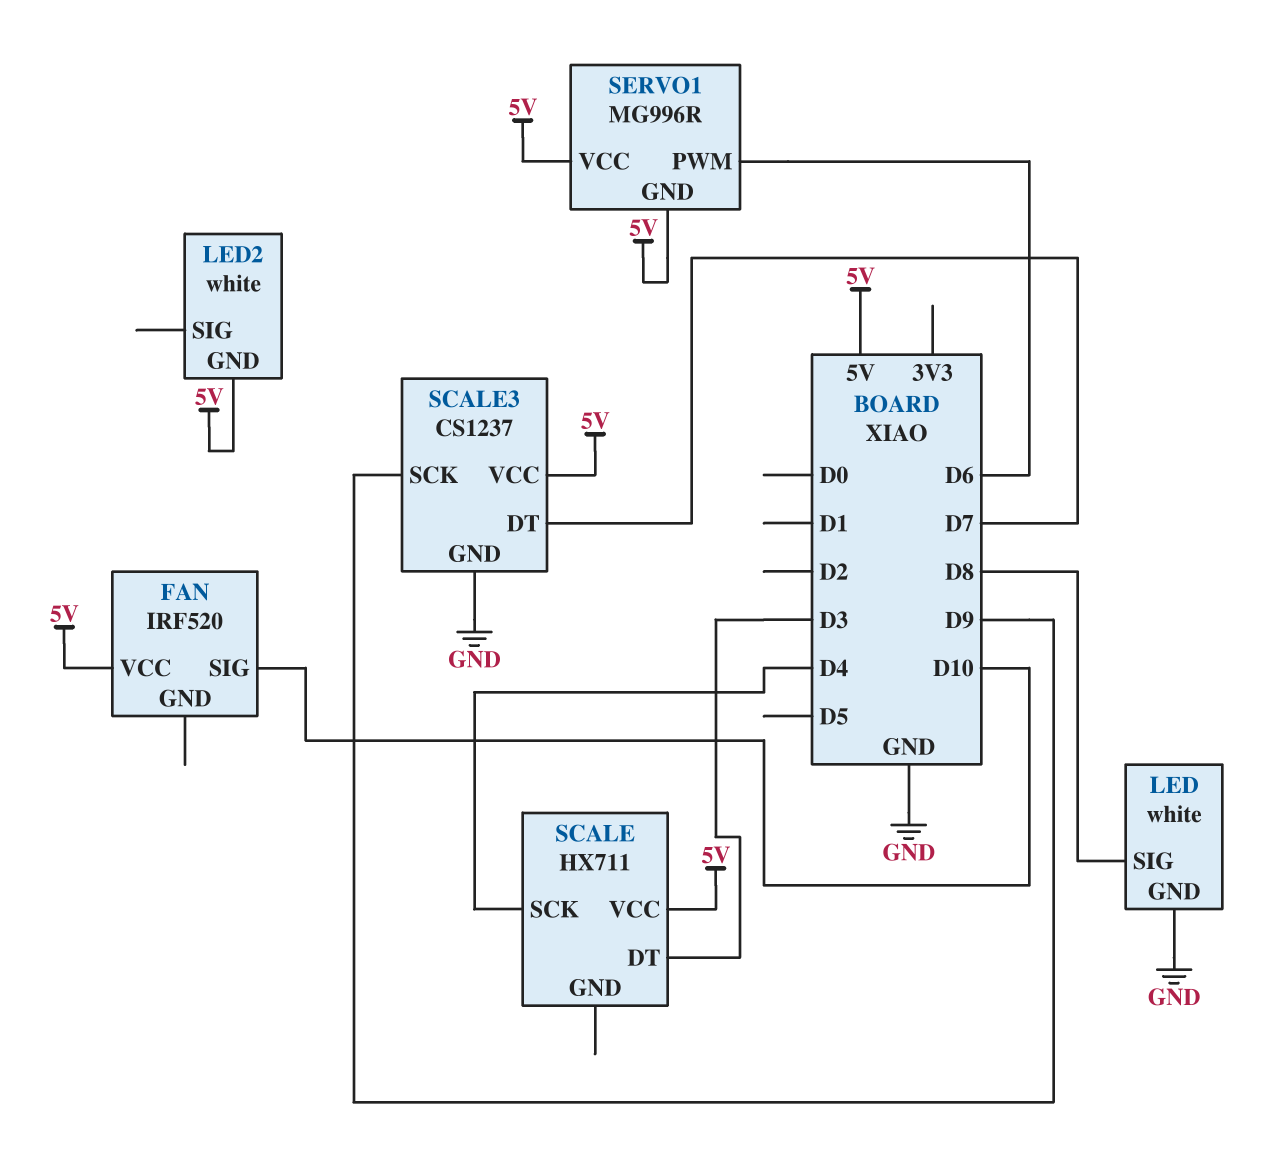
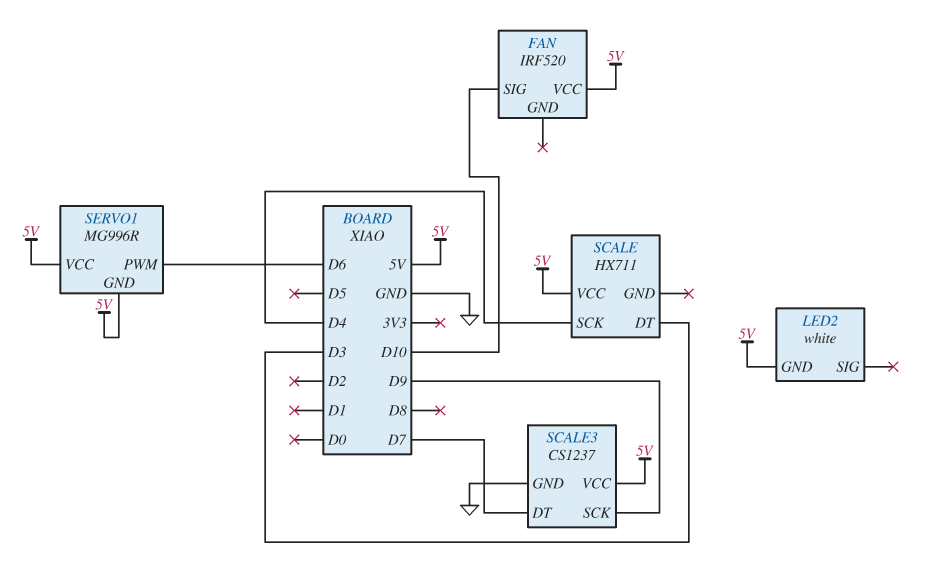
LED: white -> none
LED pin GND: GND -> none
LED pin SIG: D8 -> none

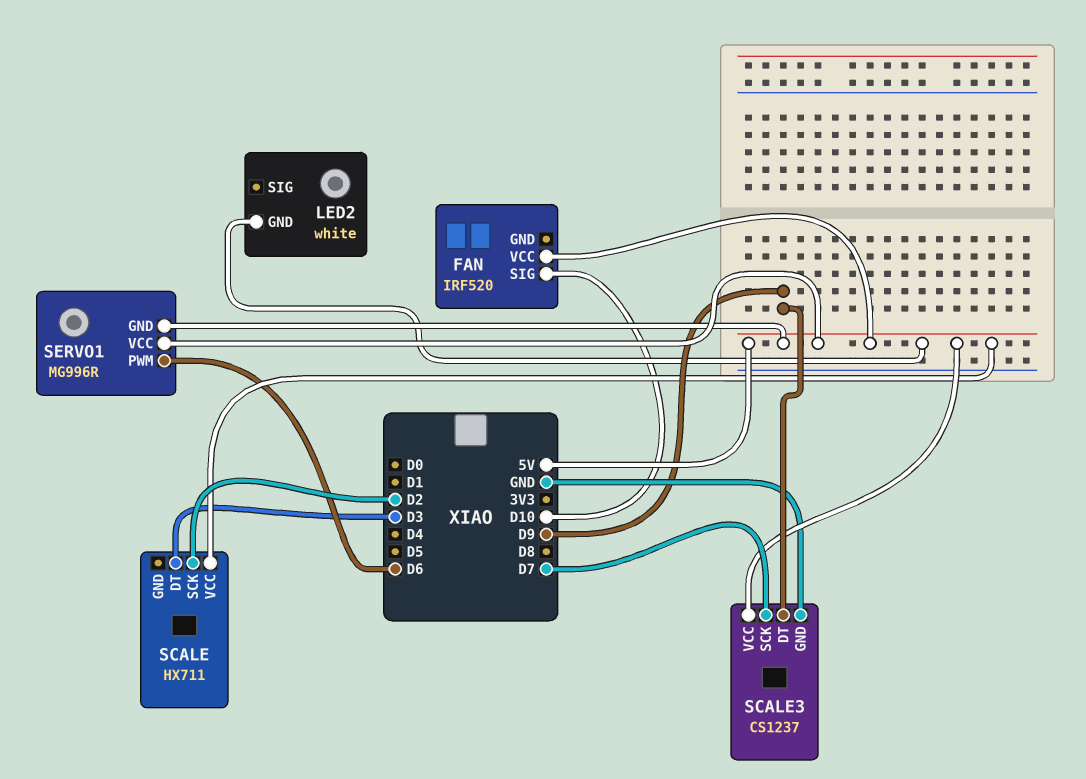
SCALE pin SCK: D4 -> D2
SCALE3 pin DT: D7 -> D9
SCALE3 pin SCK: D9 -> D7

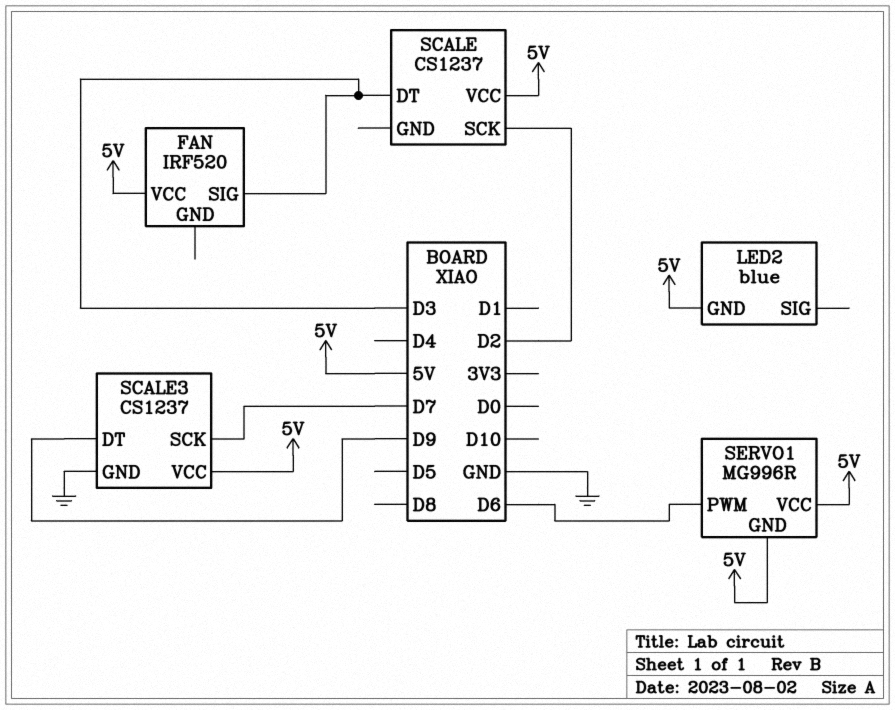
FAN pin SIG: D10 -> D3
LED2: white -> blue
SCALE: HX711 -> CS1237

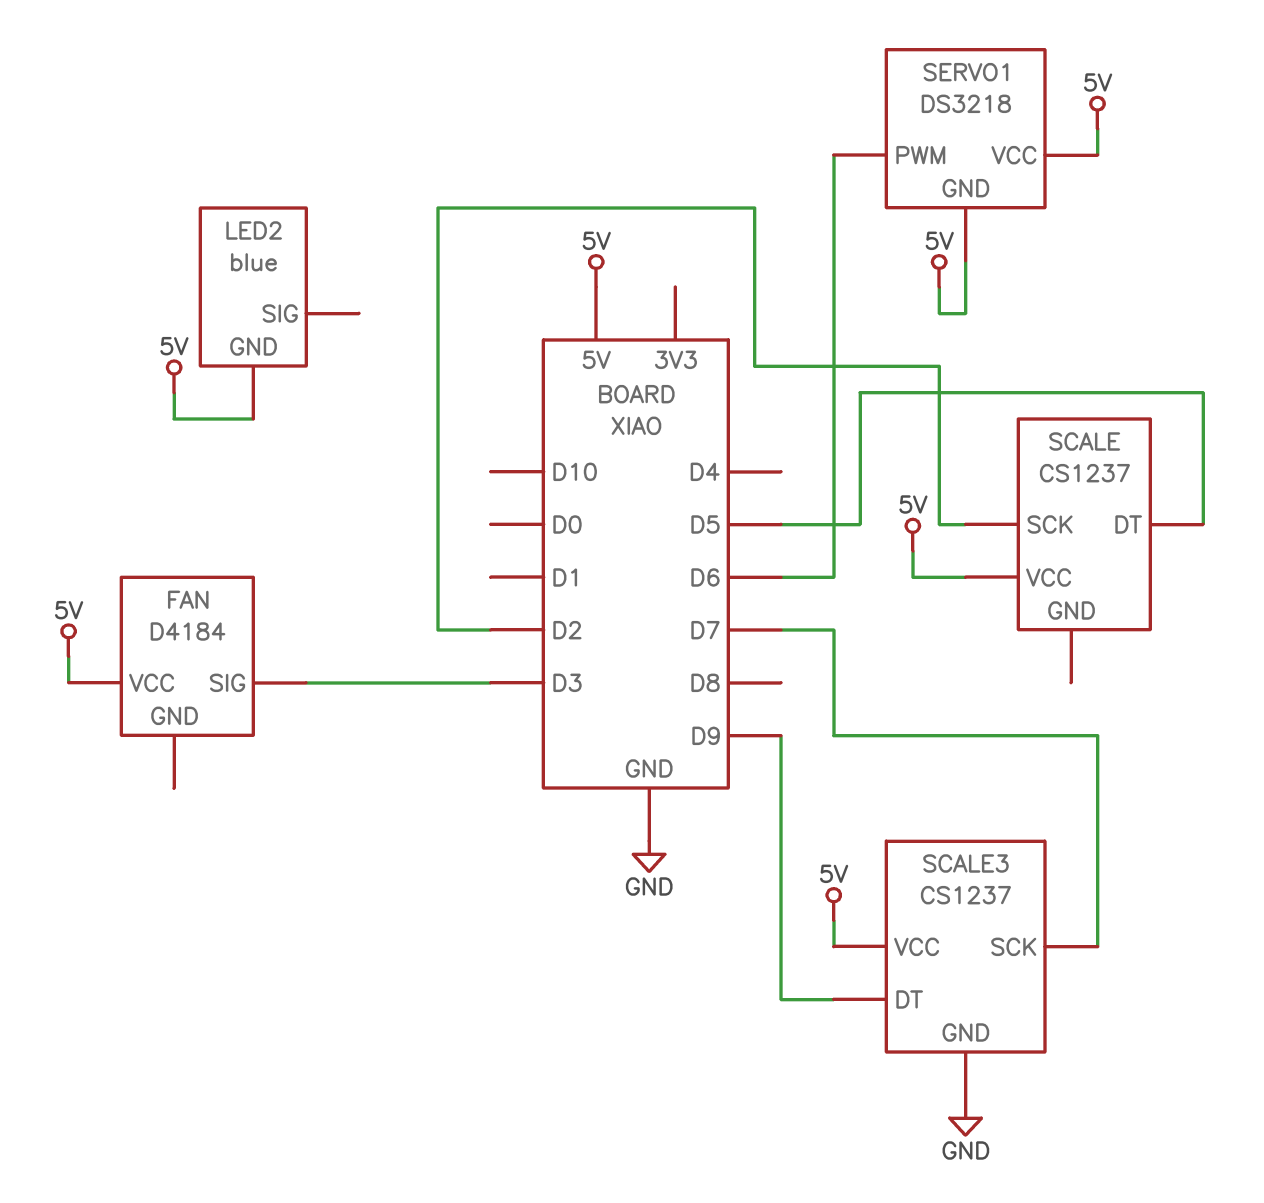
FAN: IRF520 -> D4184
SCALE pin DT: D3 -> D5
SERVO1: MG996R -> DS3218

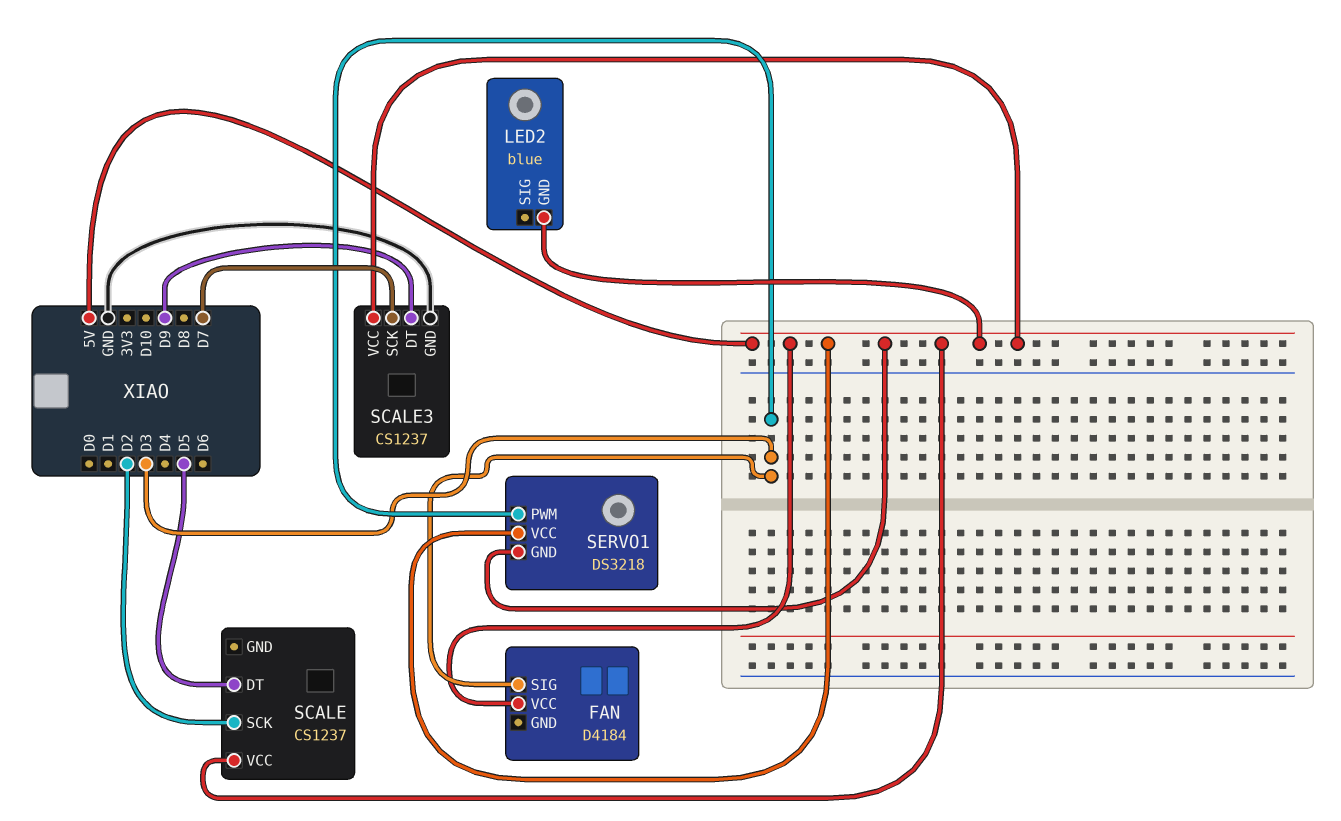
SERVO1 pin PWM: D6 -> D3

